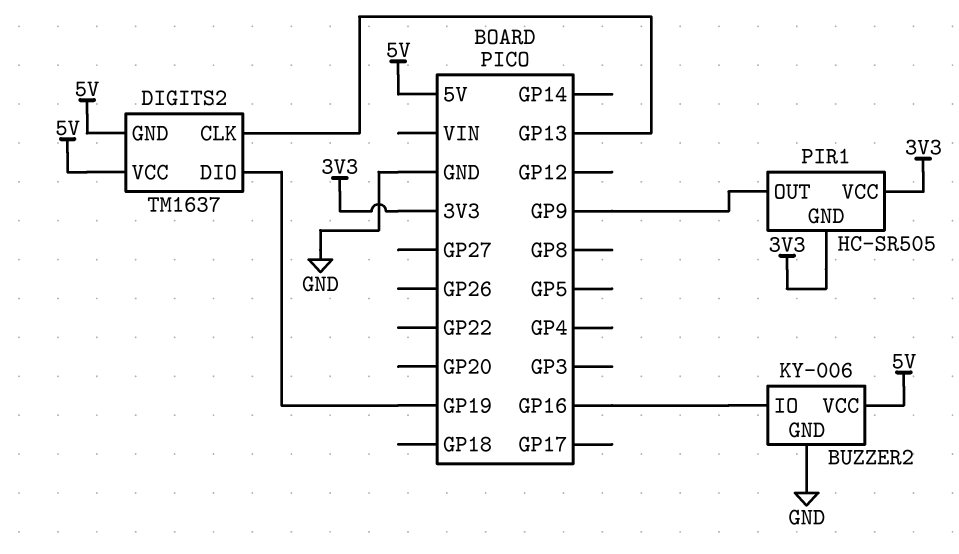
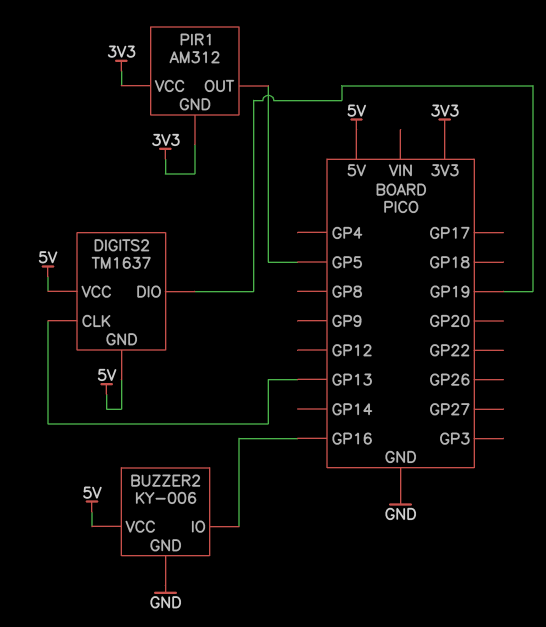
PIR1: HC-SR505 -> AM312
PIR1 pin OUT: GP9 -> GP5

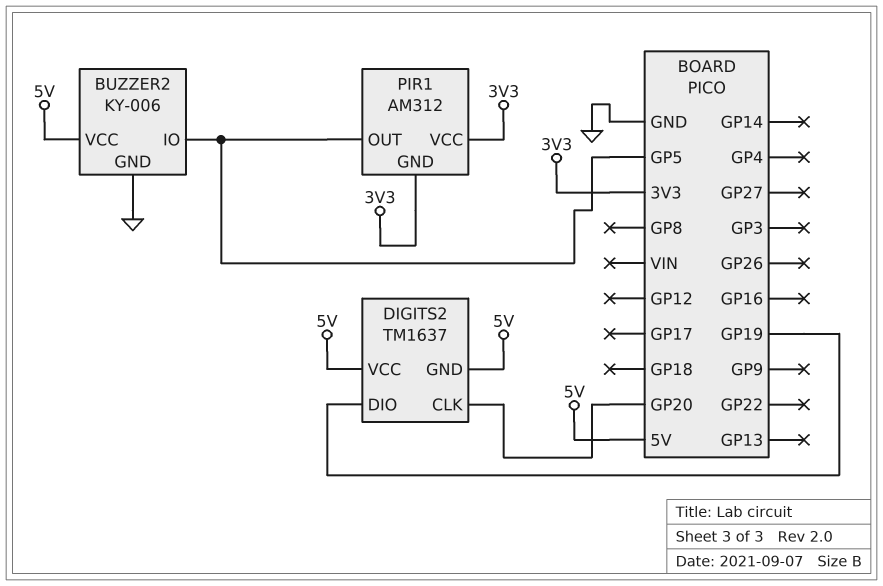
BUZZER2 pin IO: GP16 -> GP5
DIGITS2 pin CLK: GP13 -> GP20

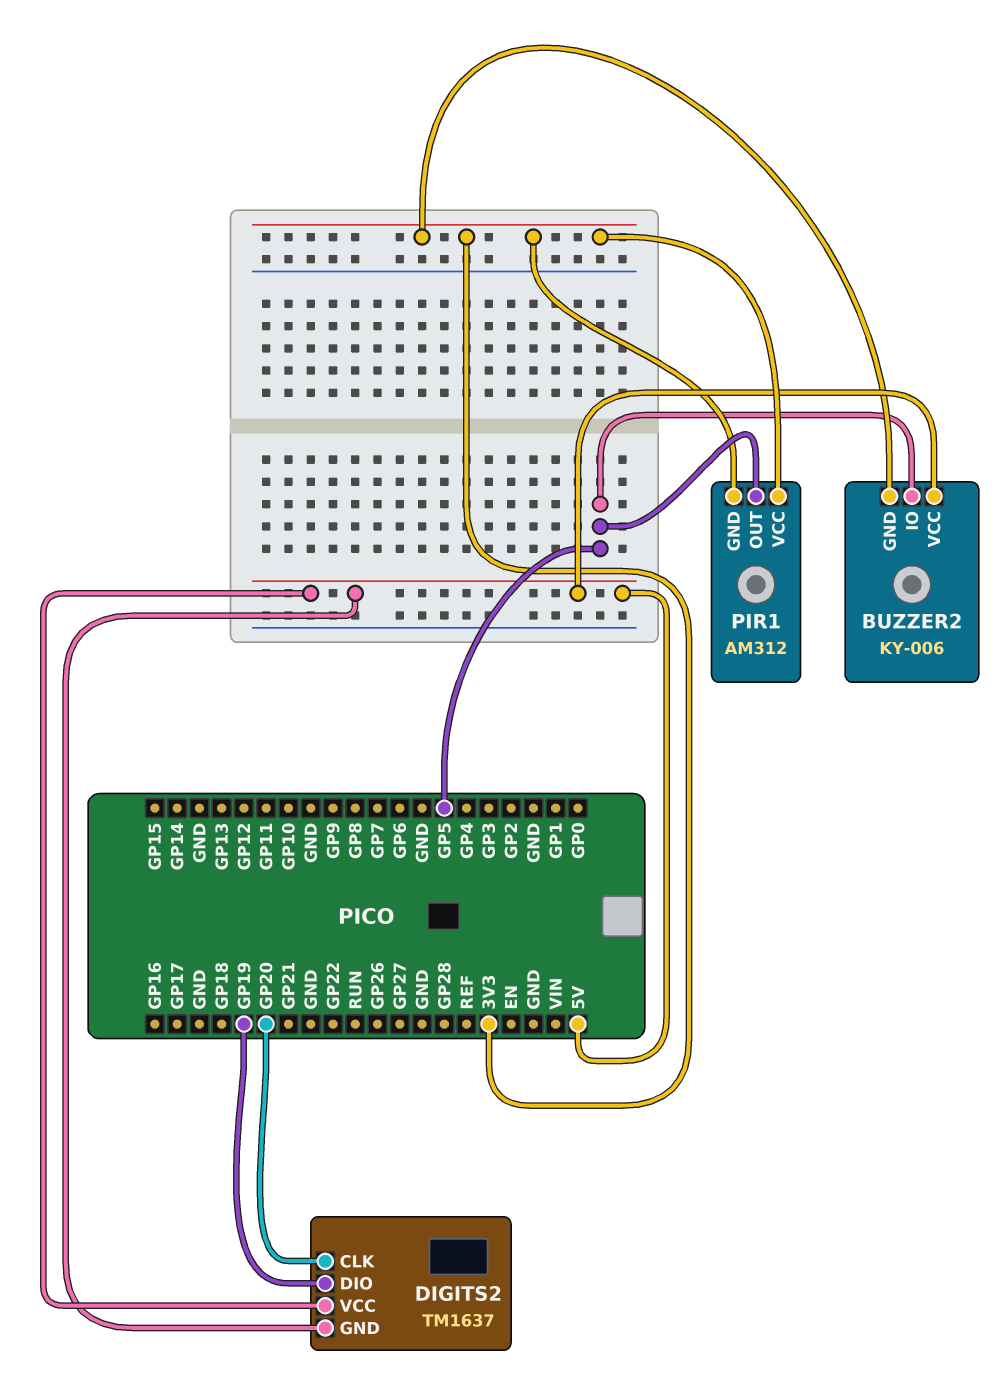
BUZZER2 pin GND: GND -> 3V3

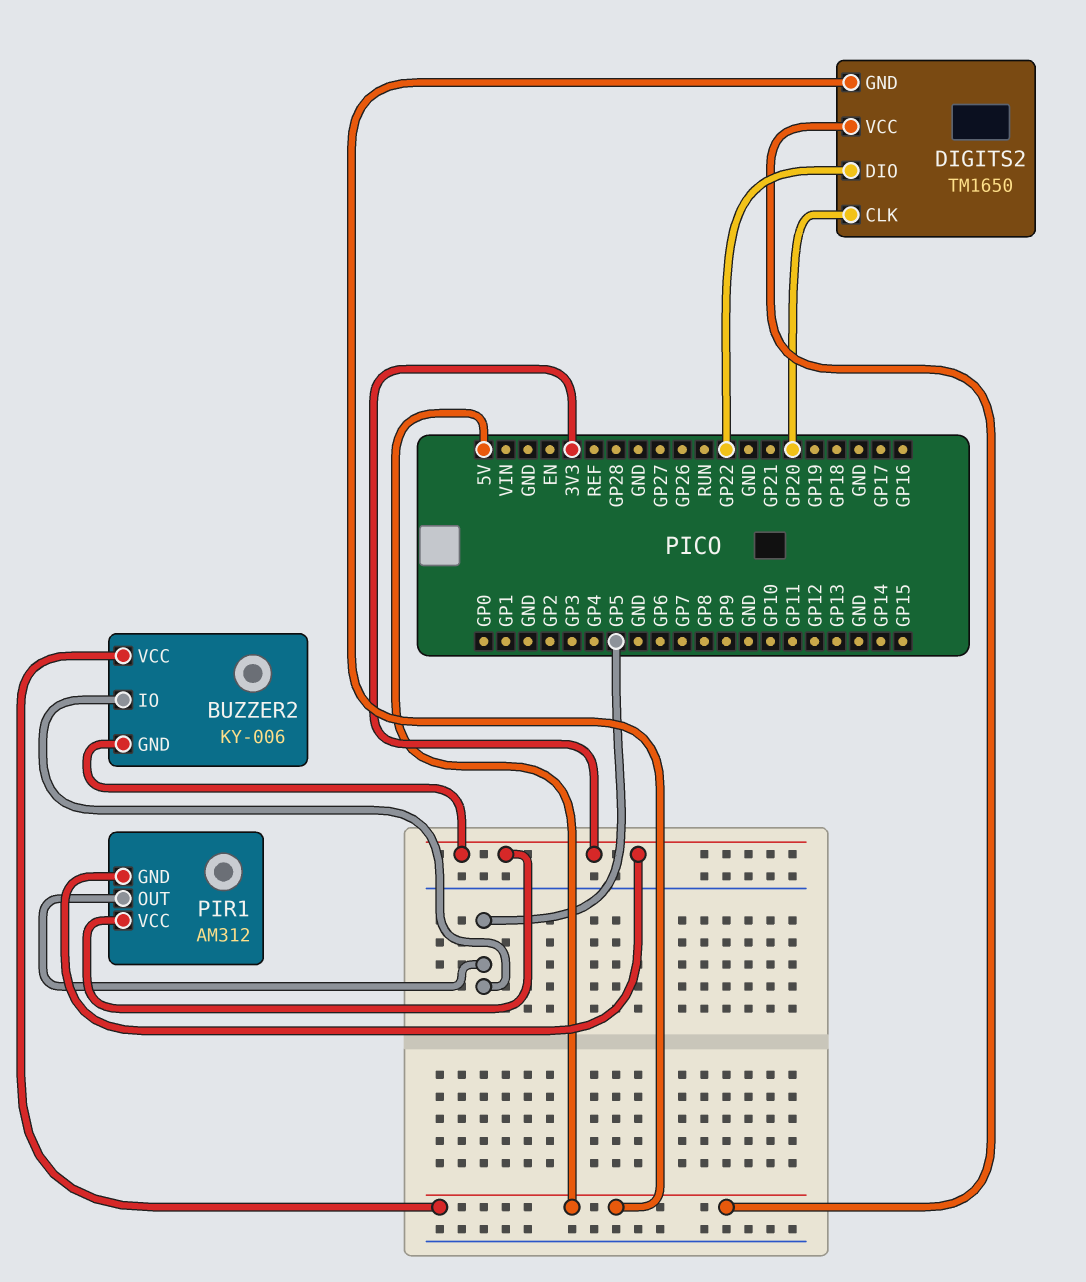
DIGITS2: TM1637 -> TM1650
DIGITS2 pin DIO: GP19 -> GP22

